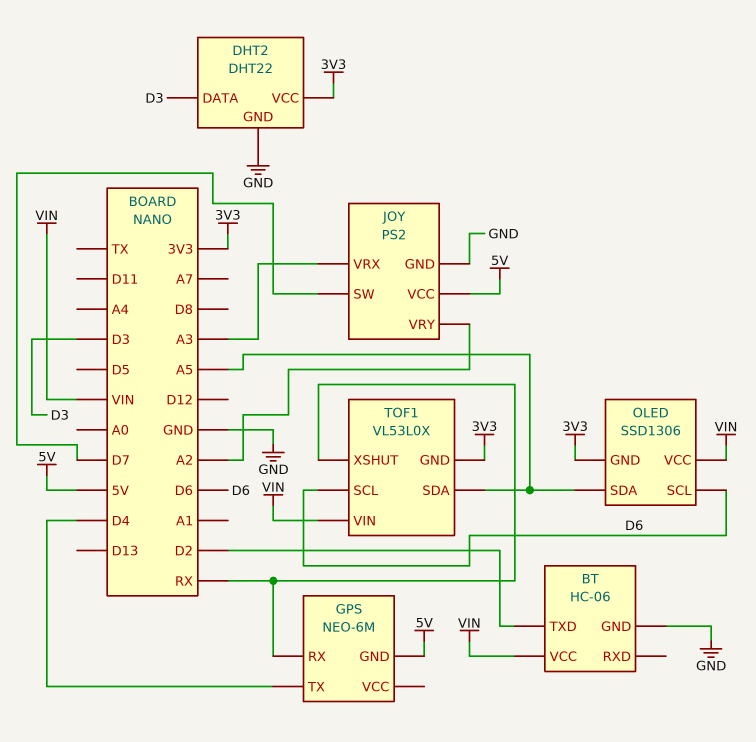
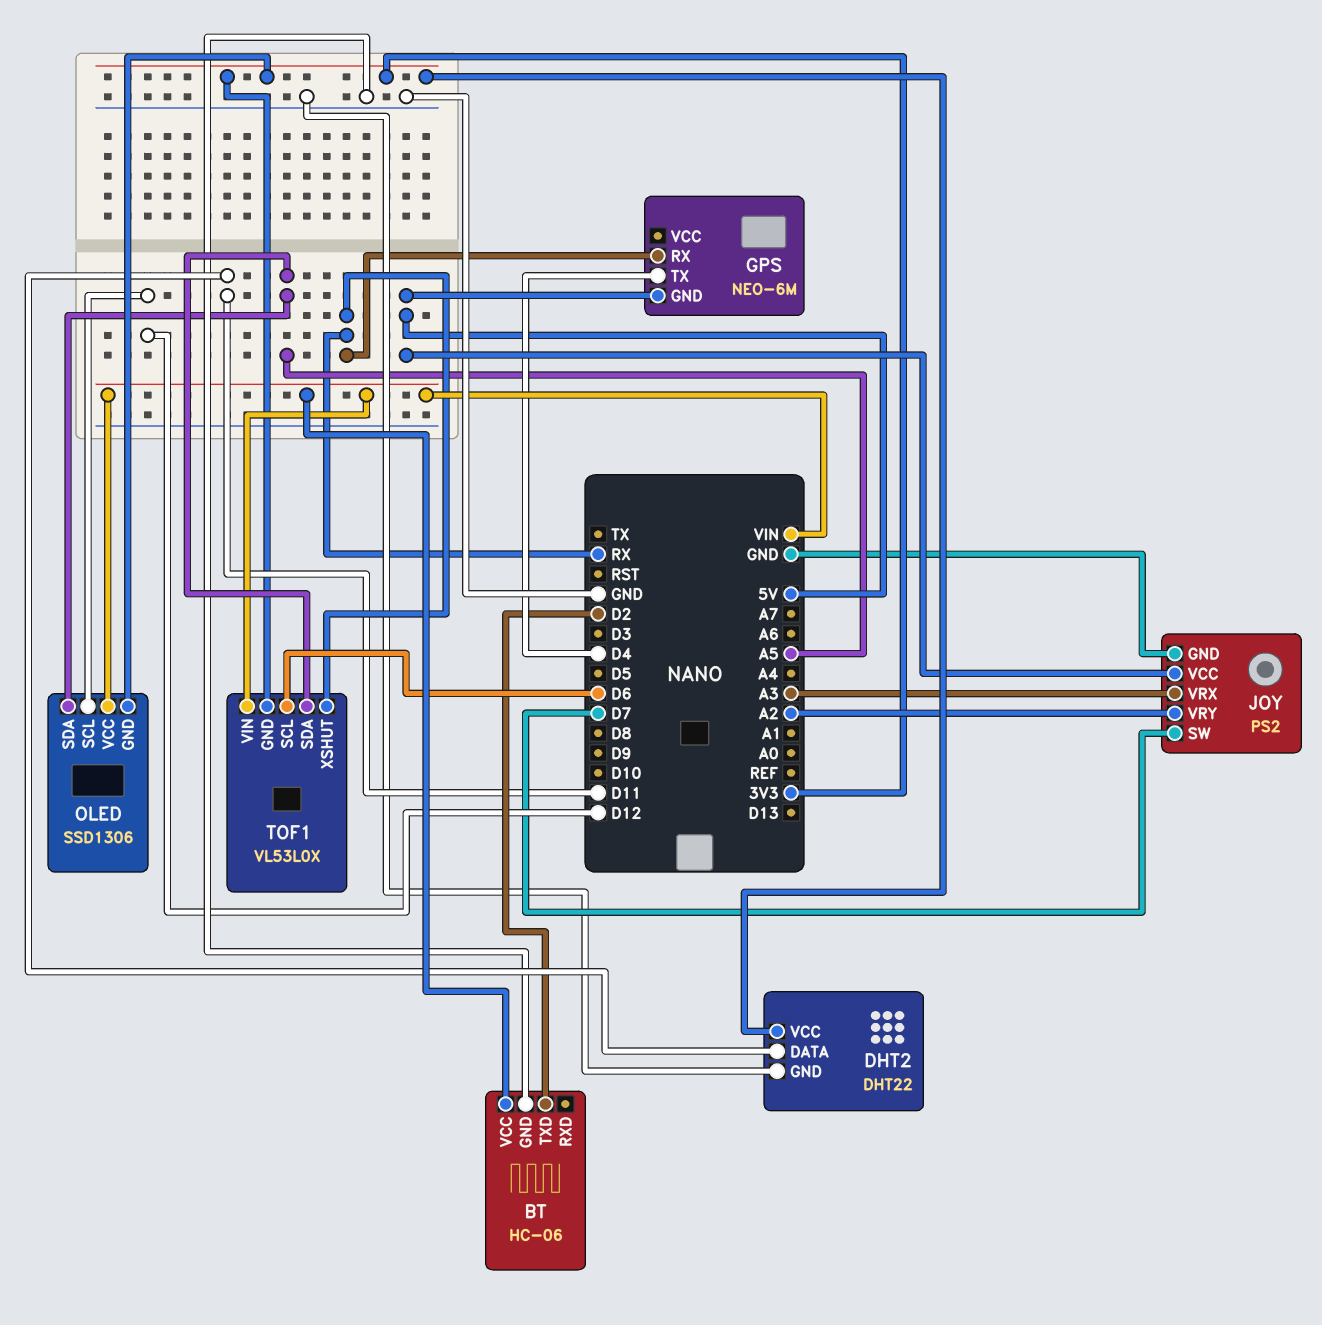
DHT2 pin DATA: D3 -> D11
OLED pin SCL: D6 -> D12

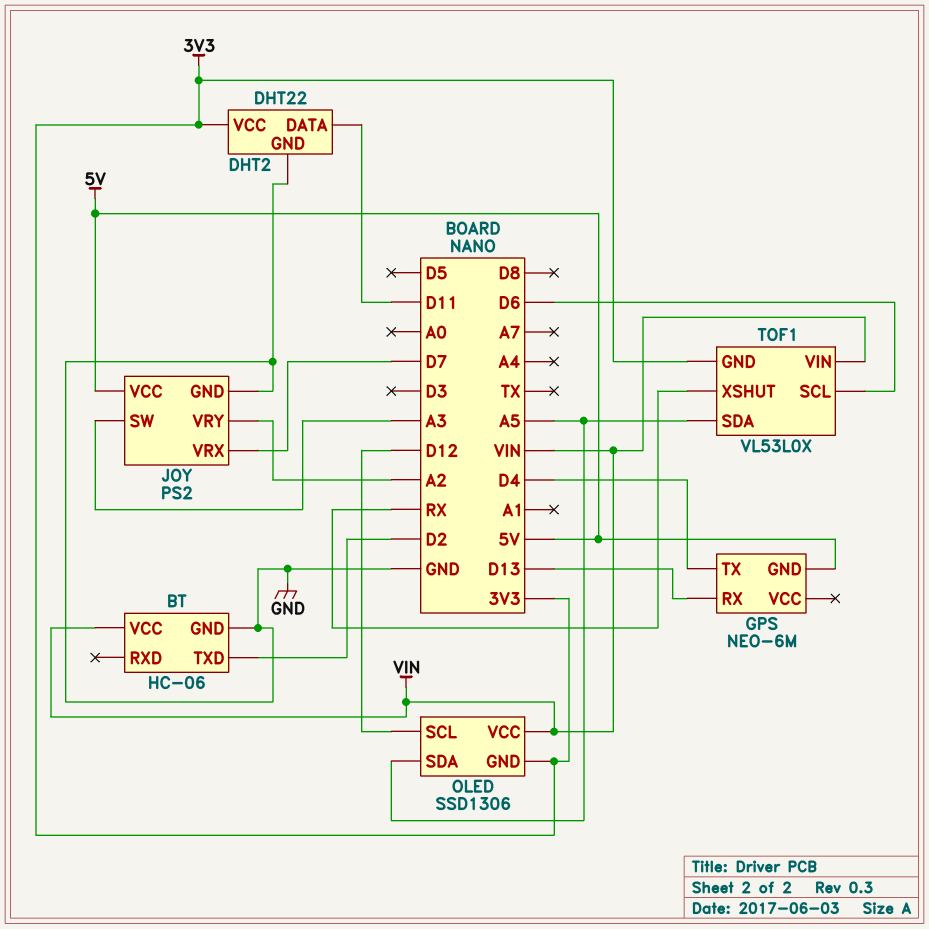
GPS pin RX: RX -> D13
JOY pin SW: D7 -> A3
JOY pin VRX: A3 -> D7

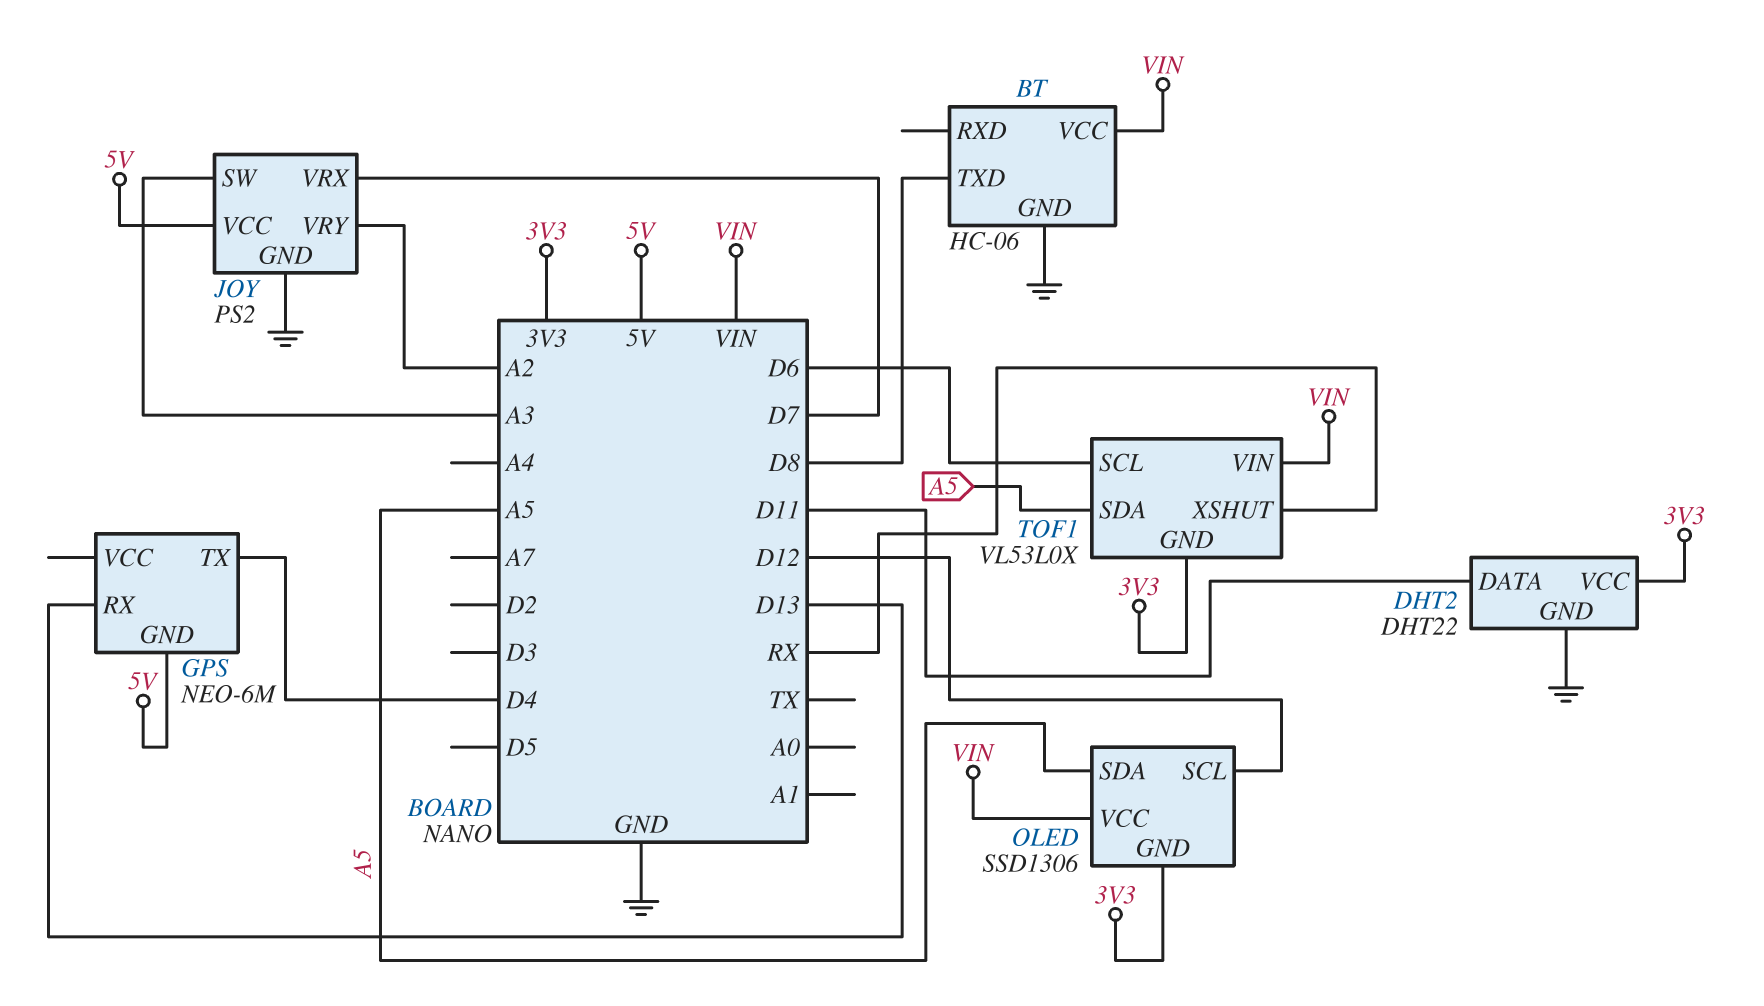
BT pin TXD: D2 -> D8

